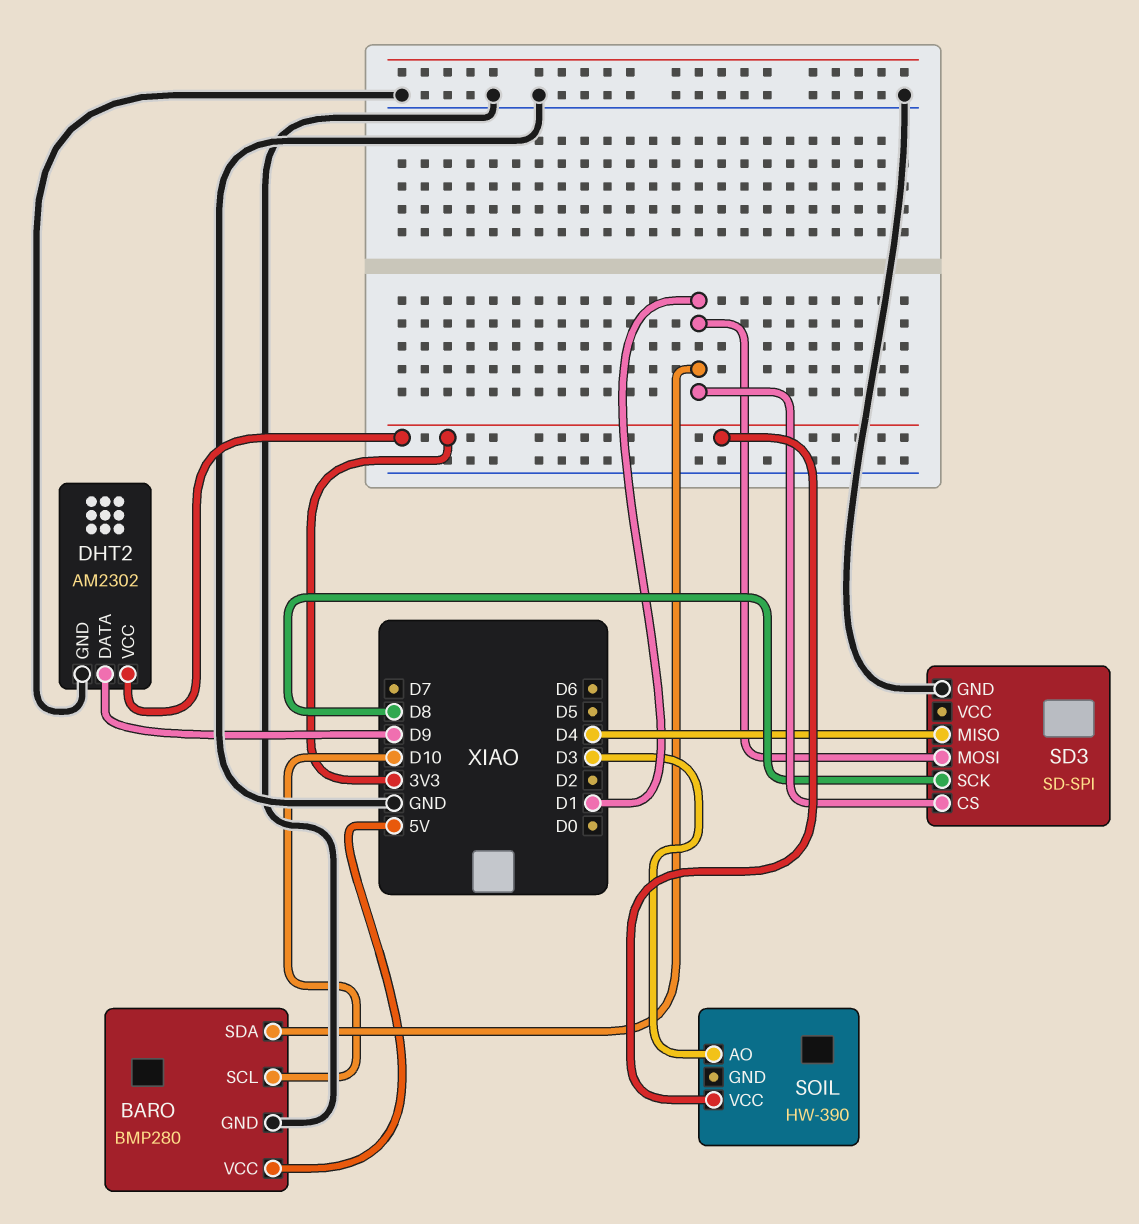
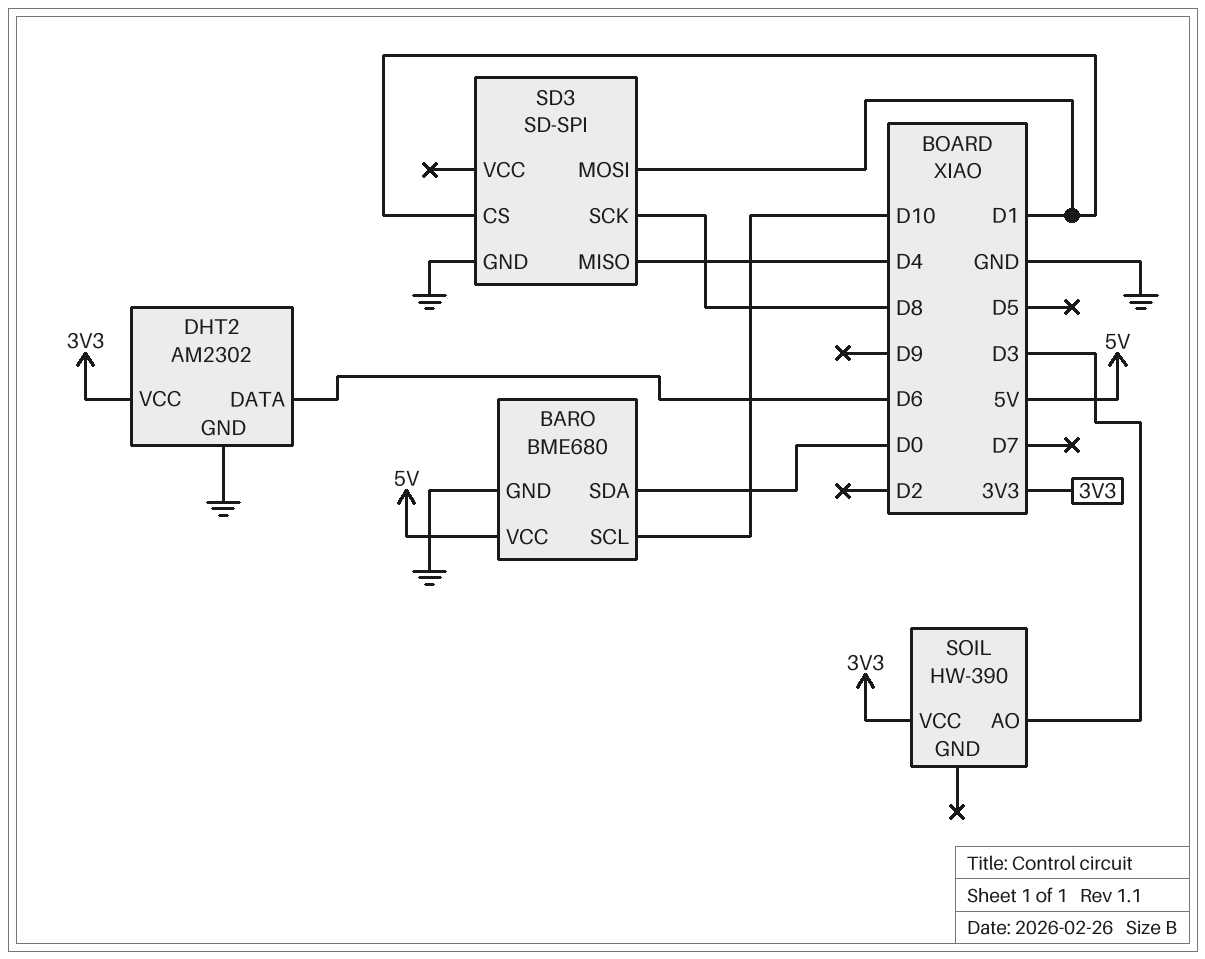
BARO: BMP280 -> BME680
BARO pin SDA: D1 -> D0
DHT2 pin DATA: D9 -> D6

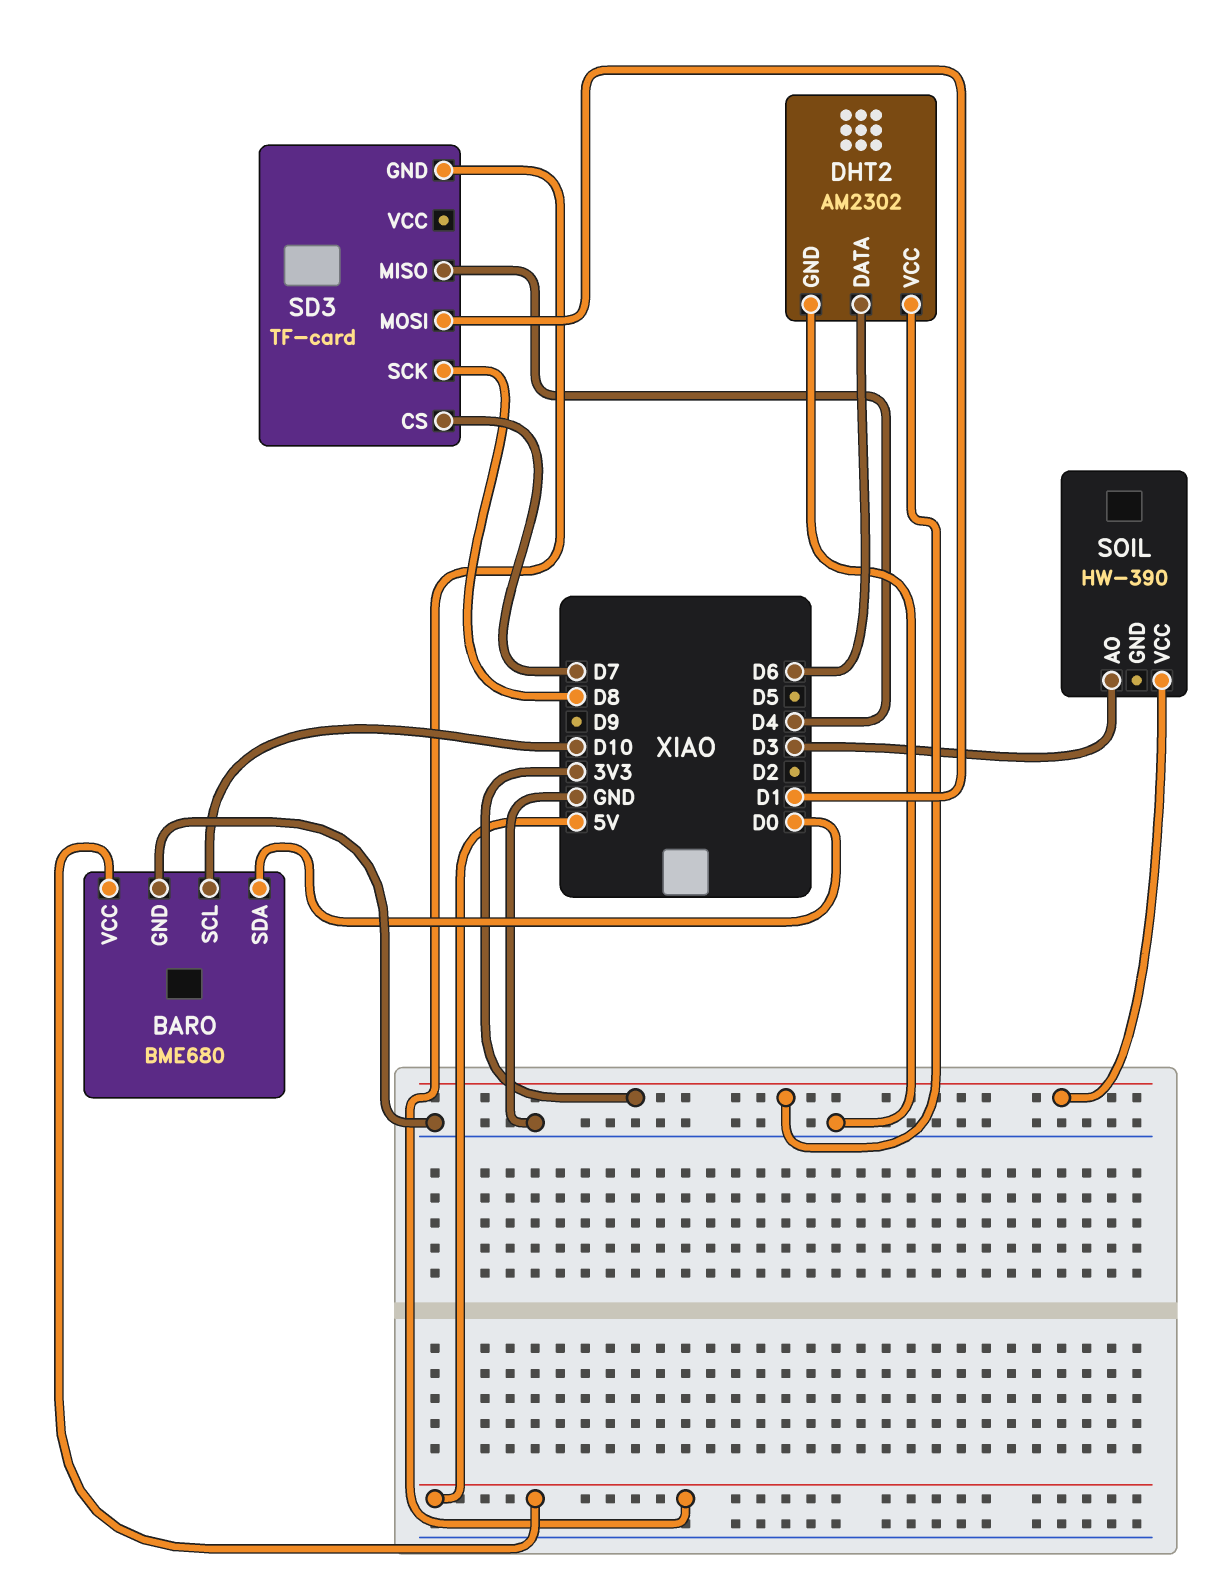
SD3: SD-SPI -> TF-card
SD3 pin CS: D1 -> D7
SD3 pin GND: GND -> 5V

